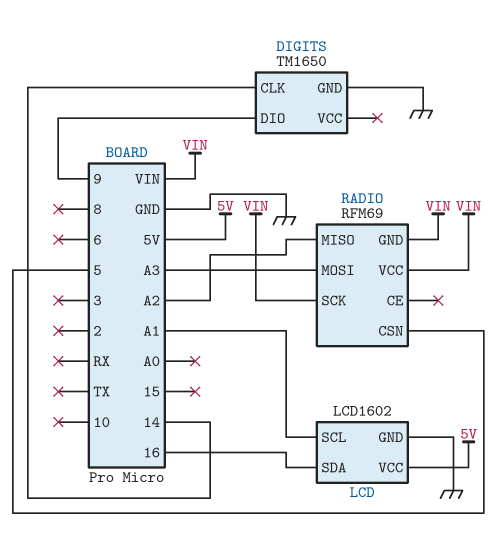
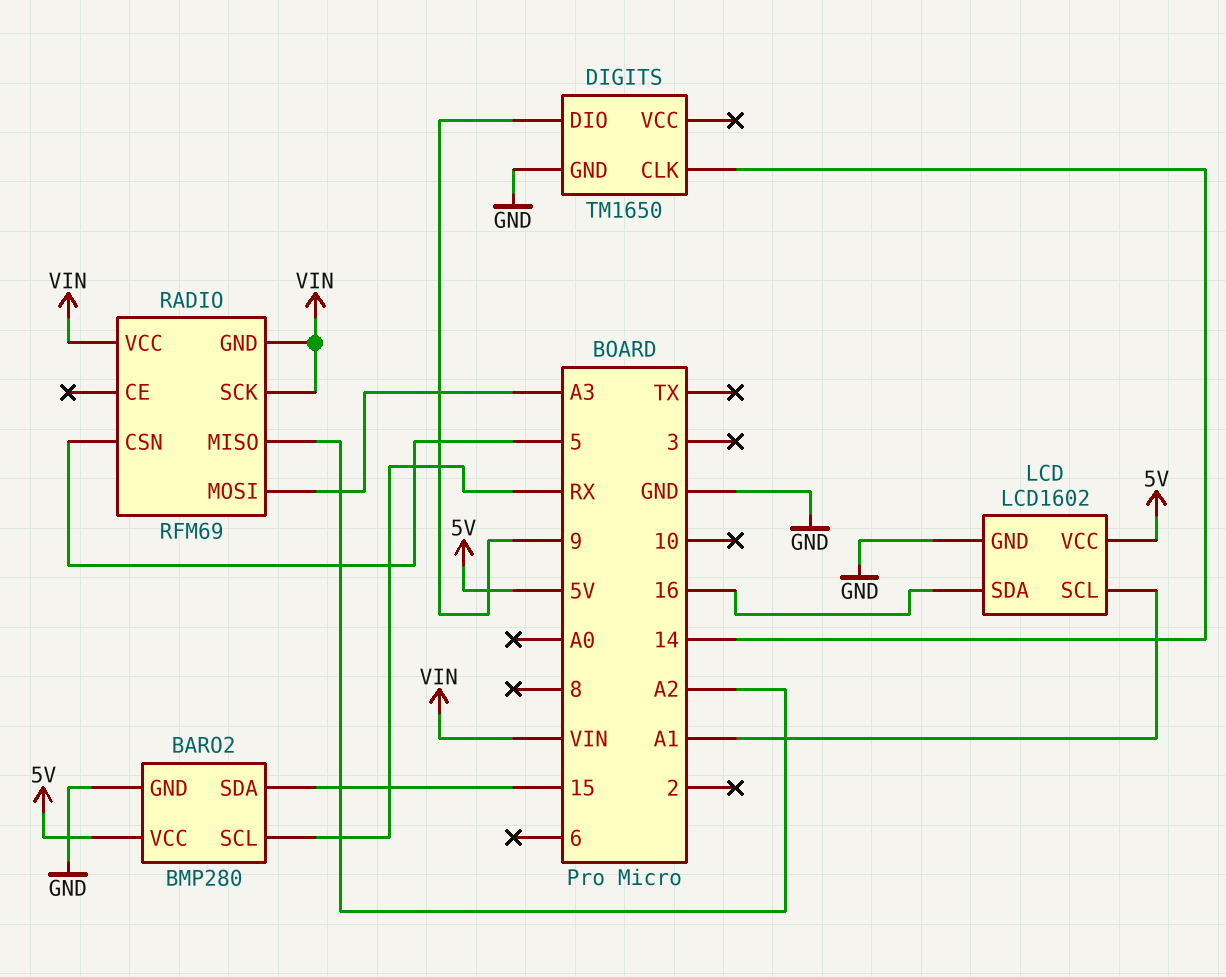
BARO2: none -> BMP280
BARO2 pin GND: none -> GND
BARO2 pin SCL: none -> RX
BARO2 pin SDA: none -> 15
BARO2 pin VCC: none -> 5V

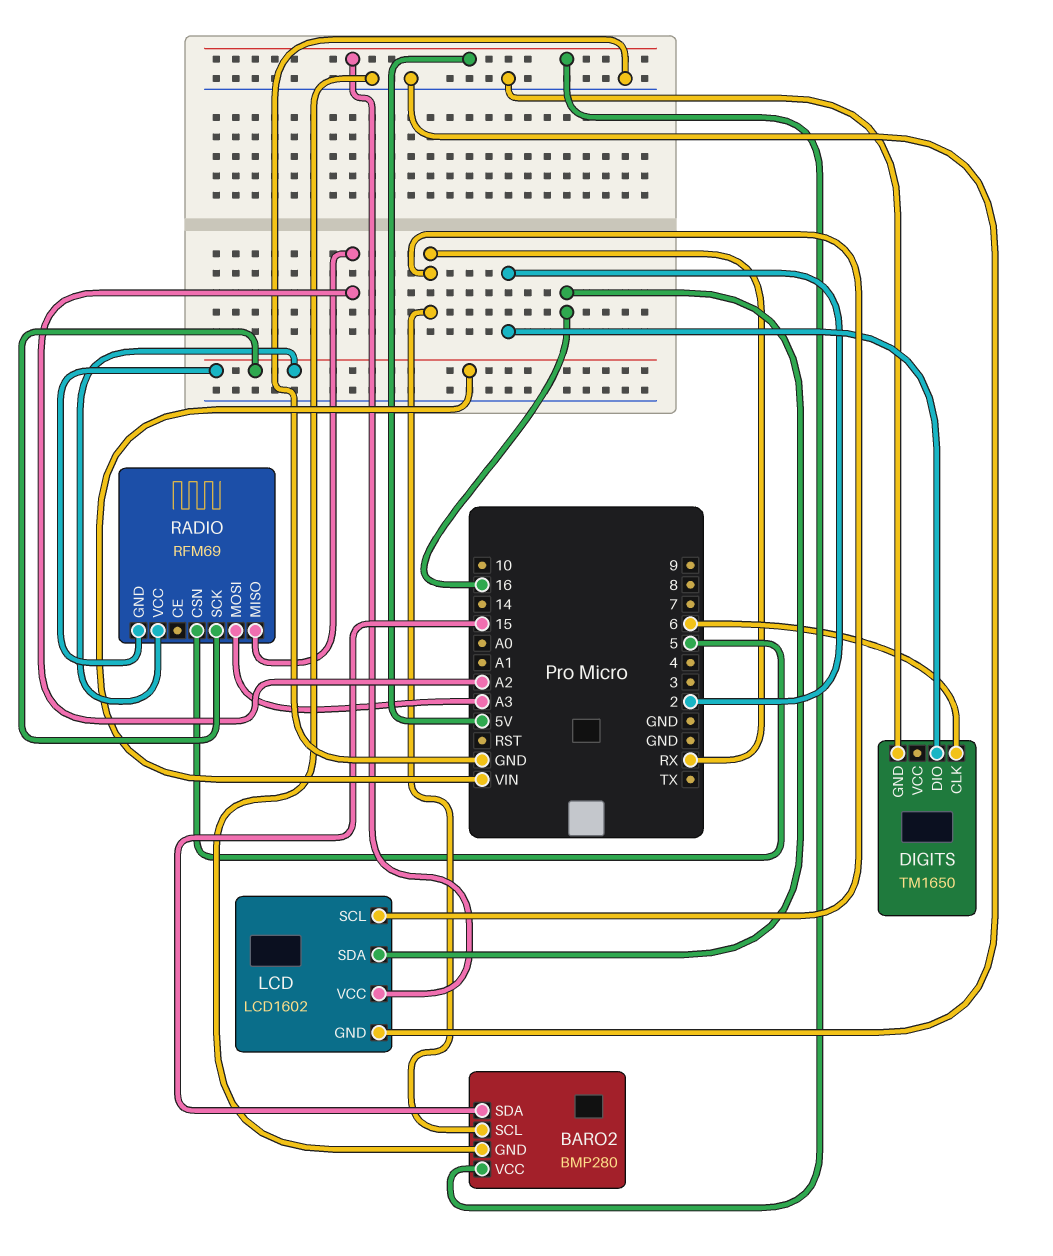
DIGITS pin CLK: 14 -> 6
DIGITS pin DIO: 9 -> 2
LCD pin SCL: A1 -> RX

